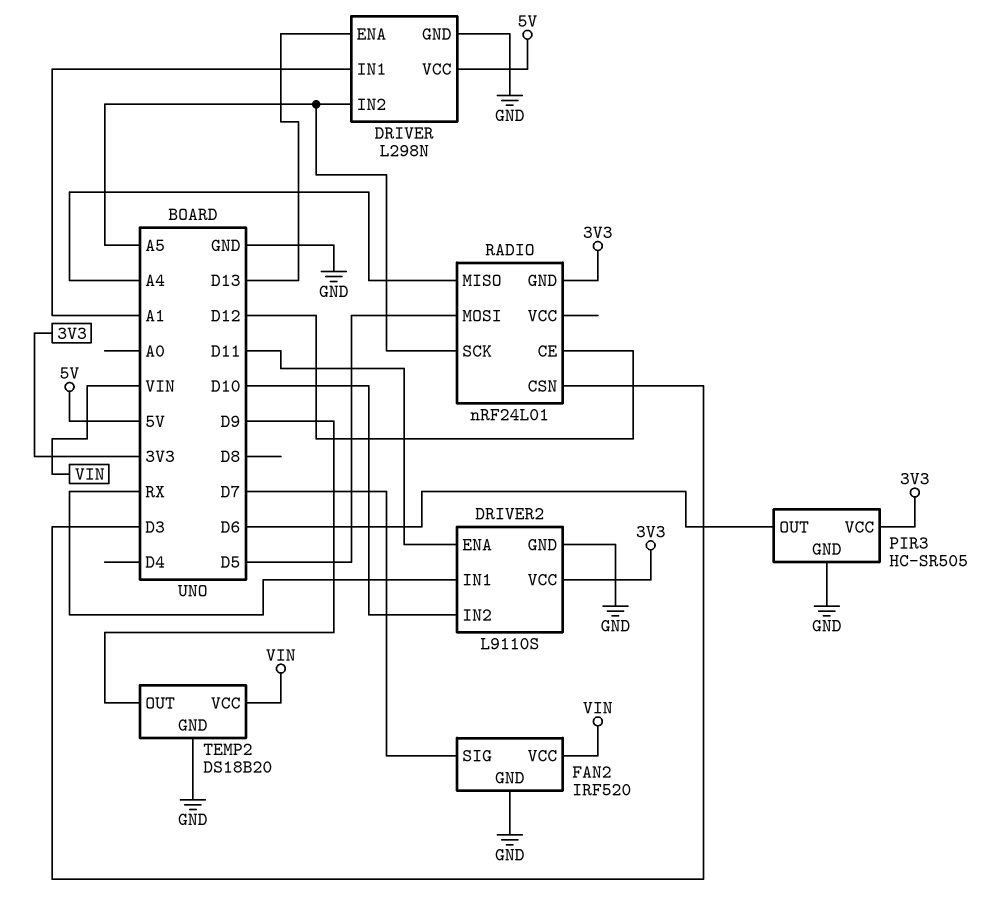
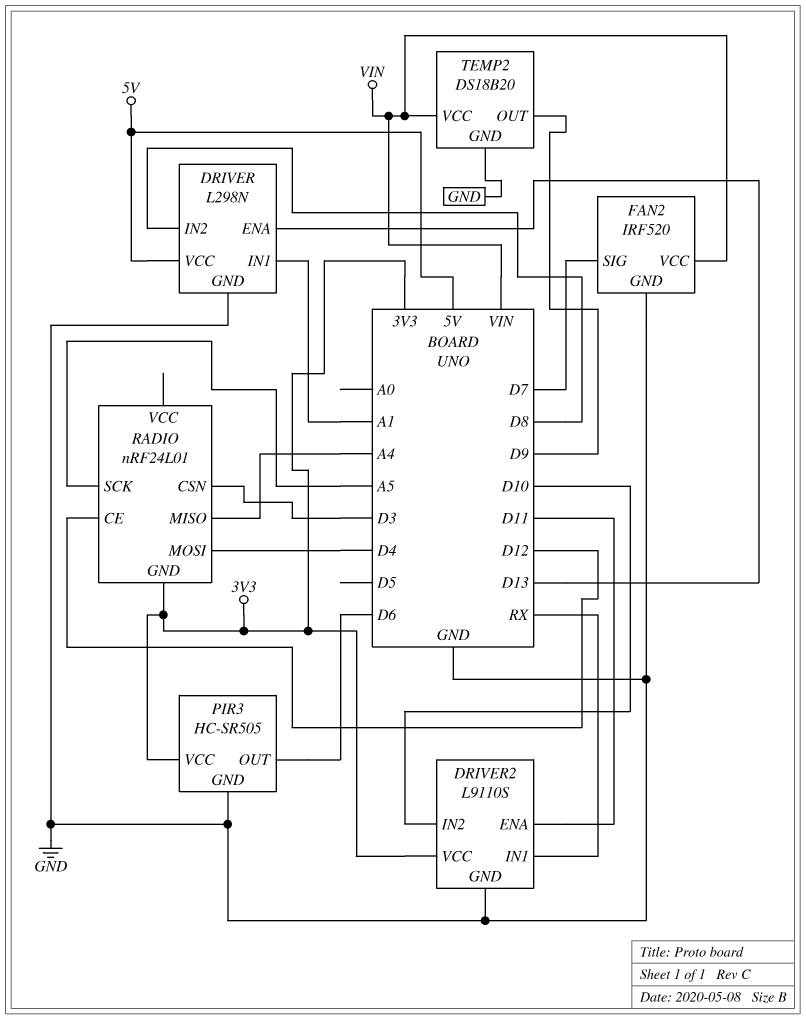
DRIVER pin IN2: A5 -> D8
RADIO pin MOSI: D5 -> D4

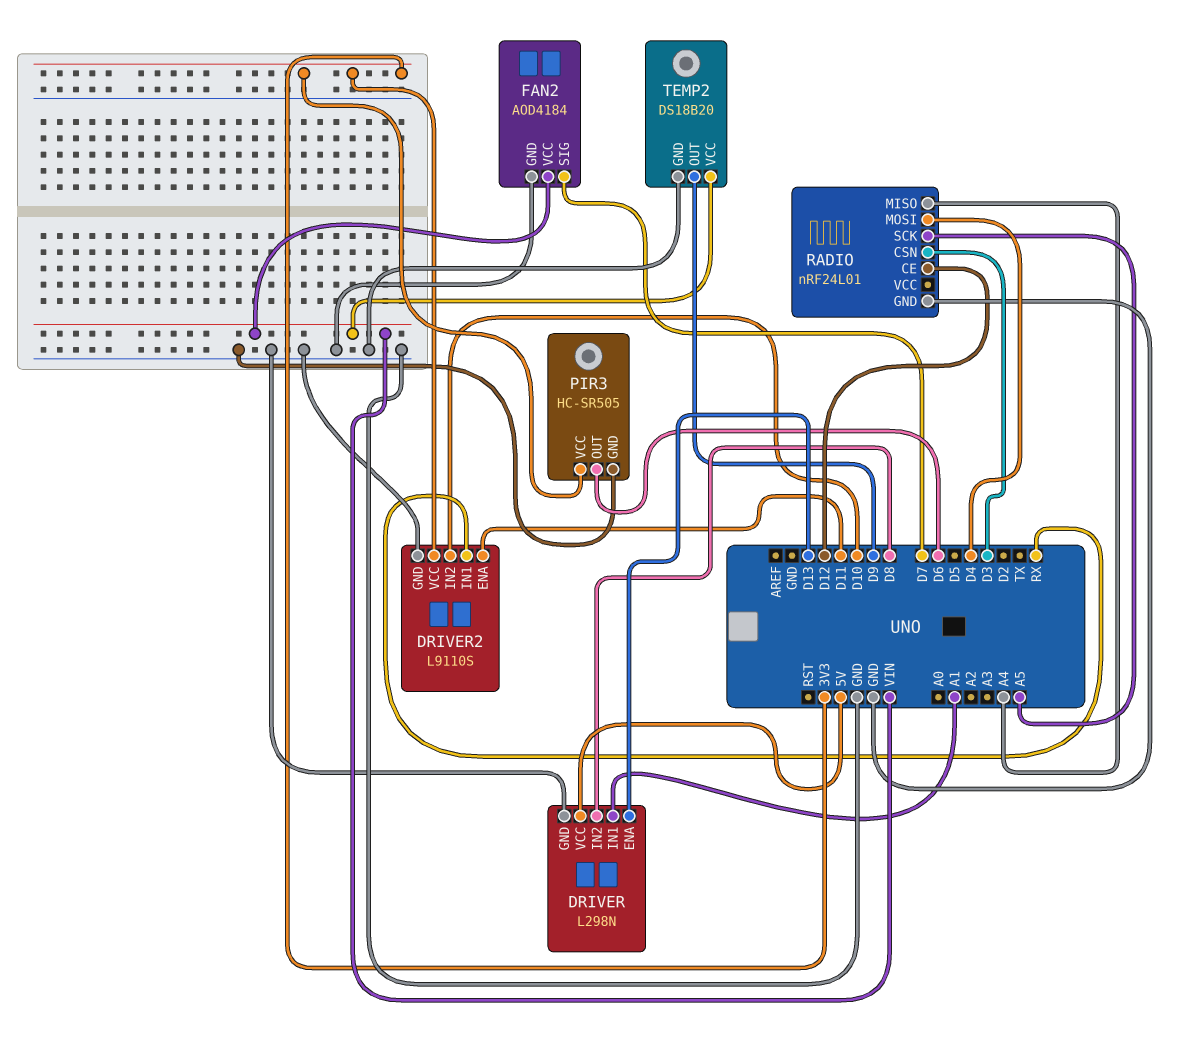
FAN2: IRF520 -> AOD4184
RADIO pin GND: 3V3 -> GND

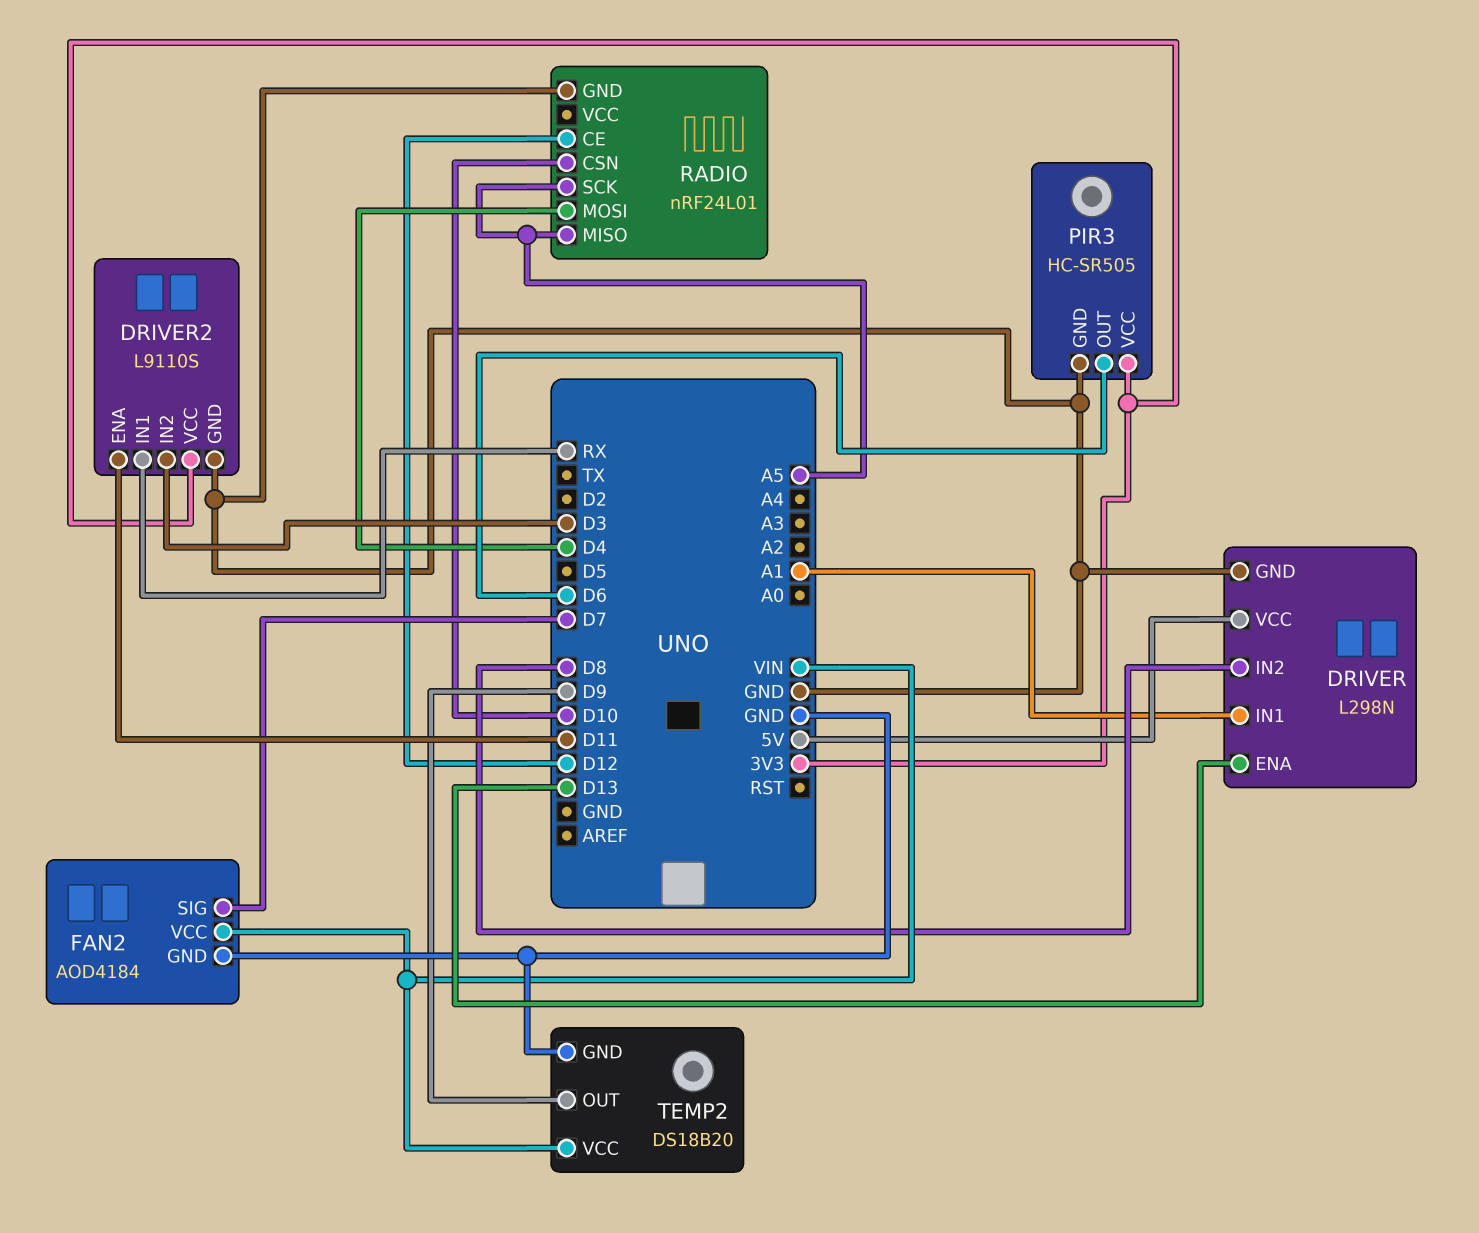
DRIVER2 pin IN2: D10 -> D3
RADIO pin CSN: D3 -> D10
RADIO pin MISO: A4 -> A5

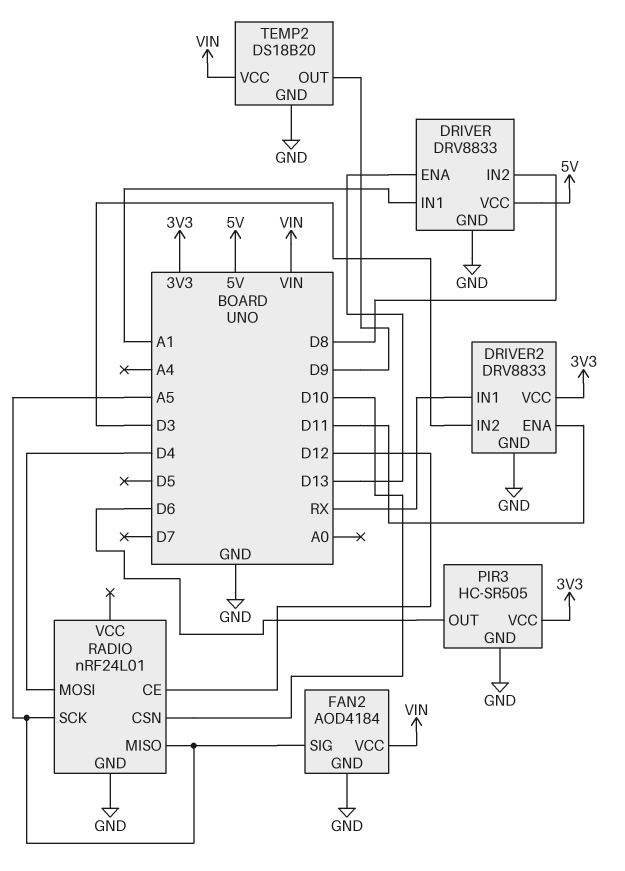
DRIVER: L298N -> DRV8833
DRIVER2: L9110S -> DRV8833
FAN2 pin SIG: D7 -> A5

